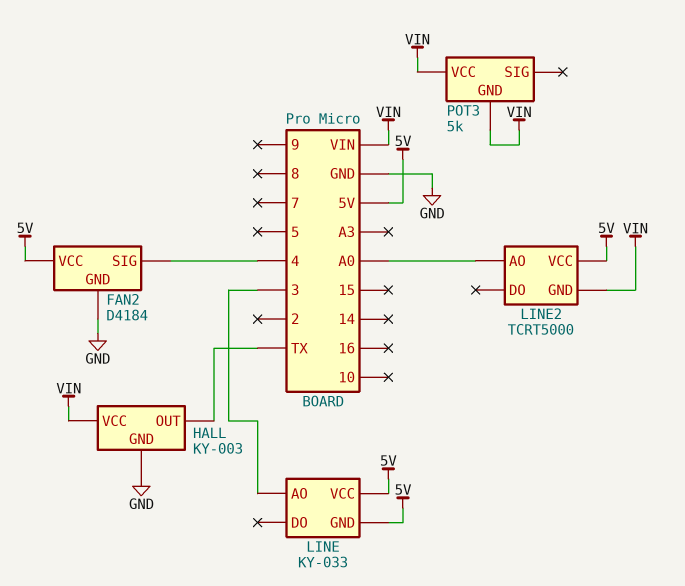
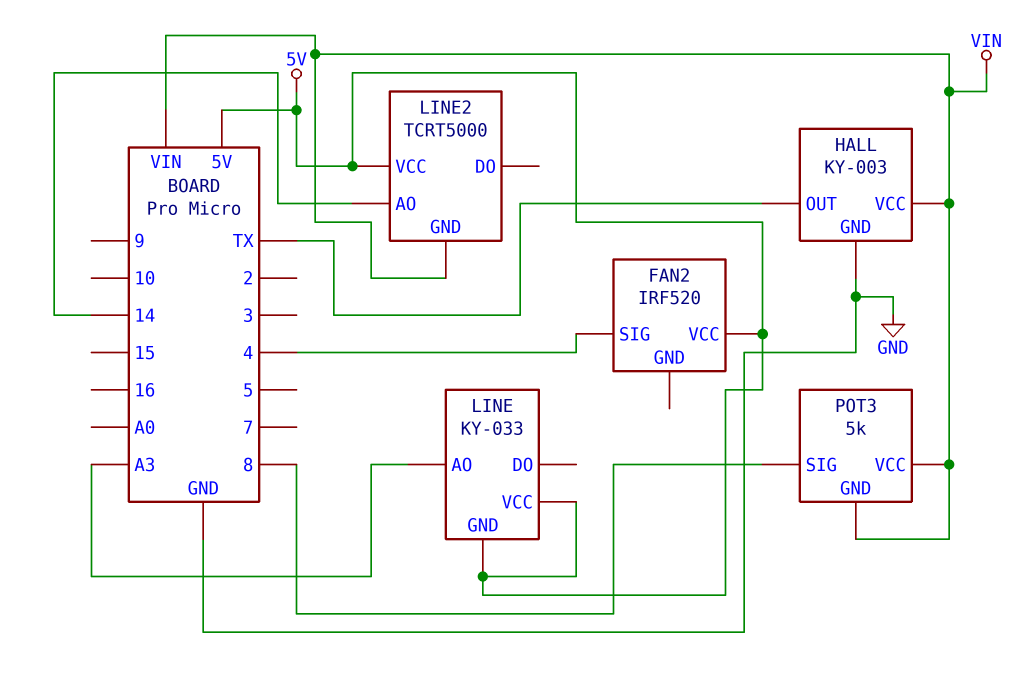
FAN2: D4184 -> IRF520
FAN2 pin GND: GND -> none
LINE pin AO: 3 -> A3
LINE2 pin AO: A0 -> 14
POT3 pin SIG: none -> 8

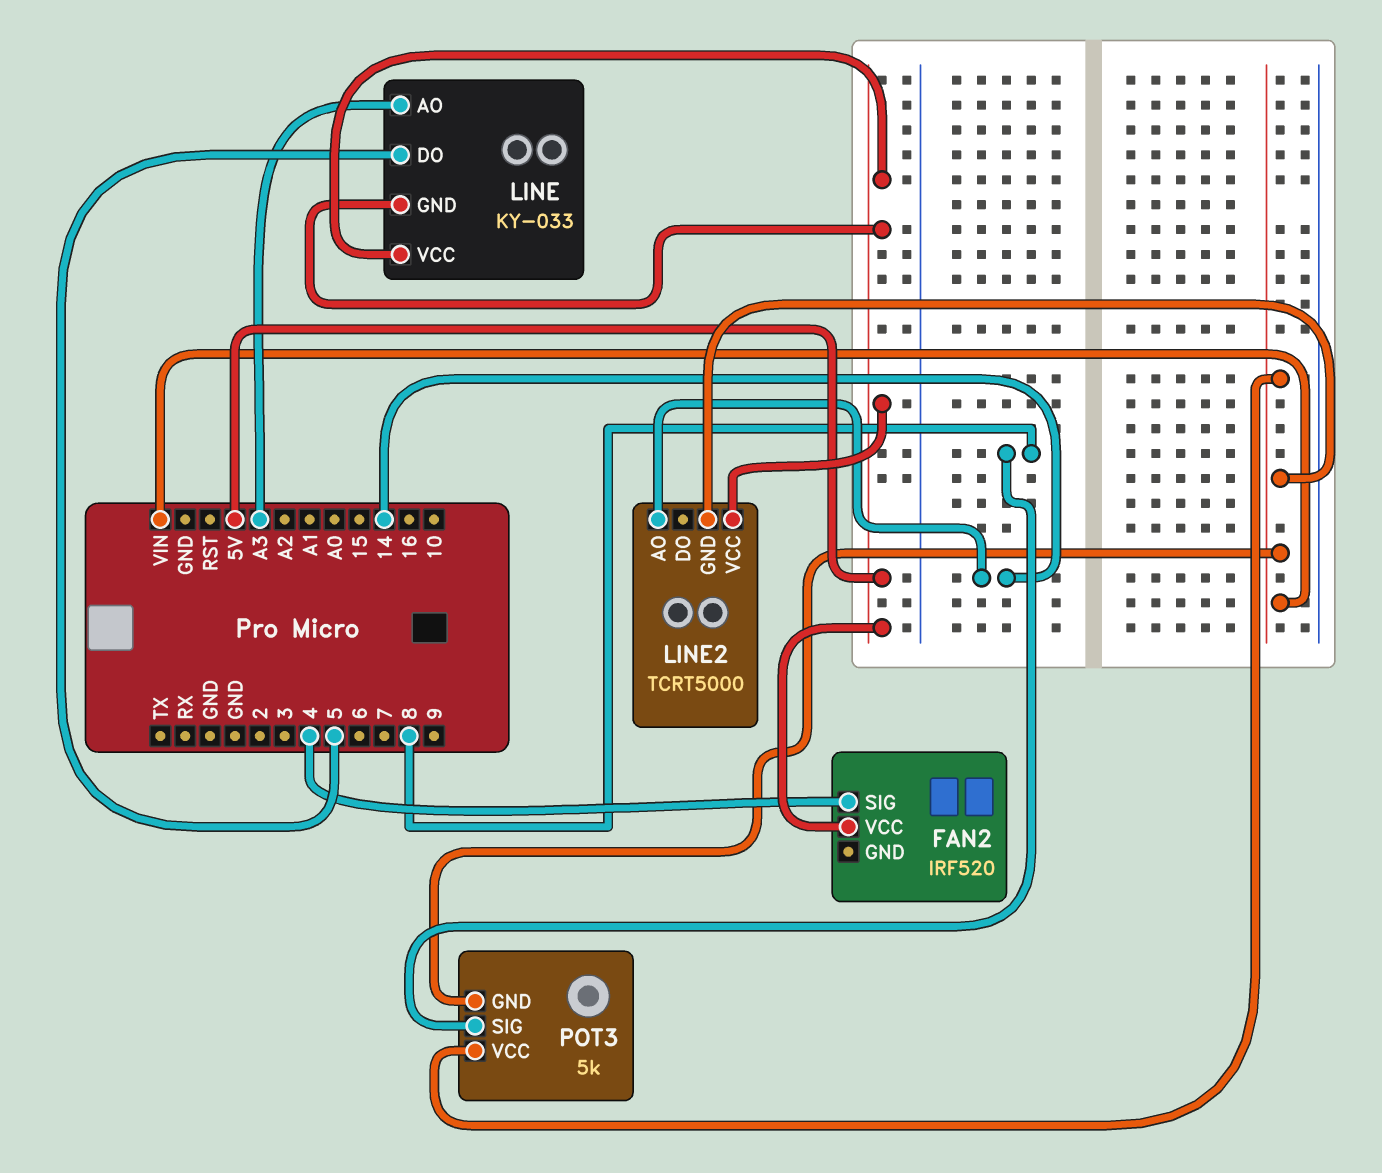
HALL: KY-003 -> none
HALL pin GND: GND -> none
HALL pin OUT: TX -> none
HALL pin VCC: VIN -> none
LINE pin DO: none -> 5

